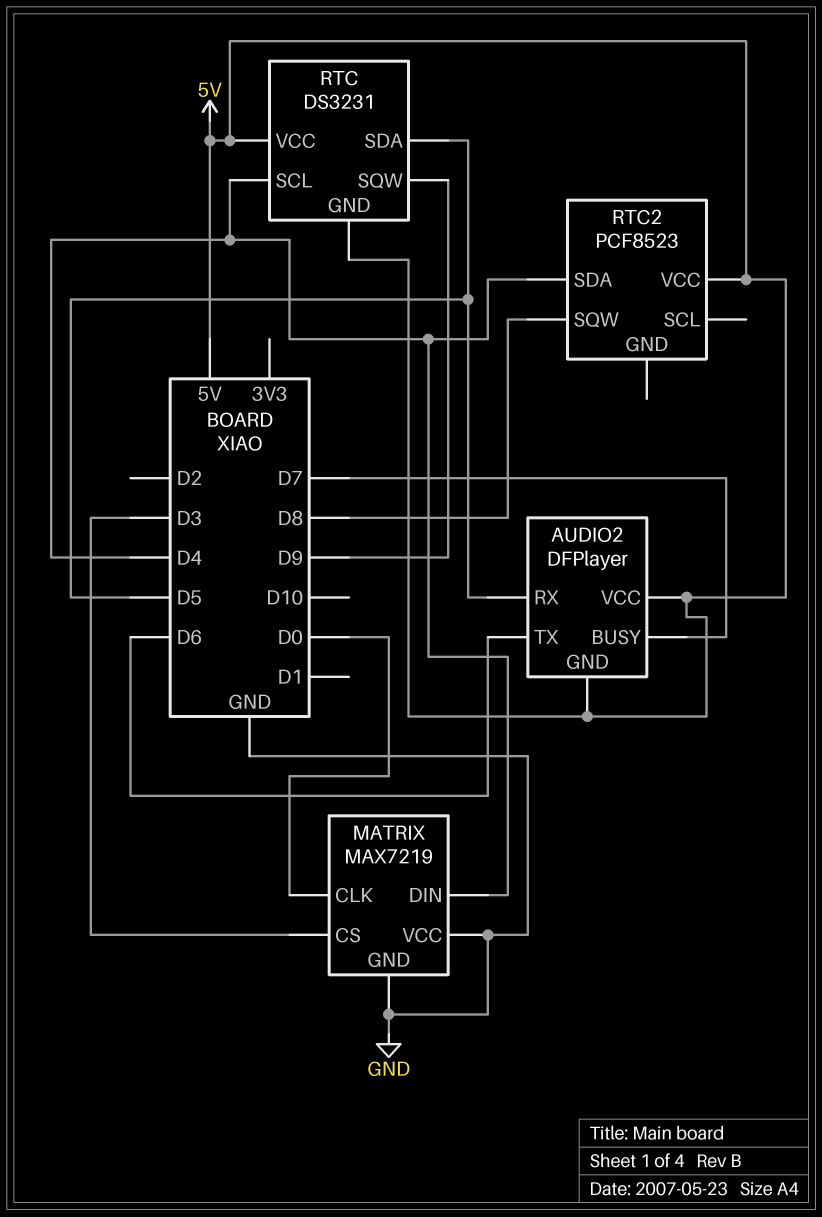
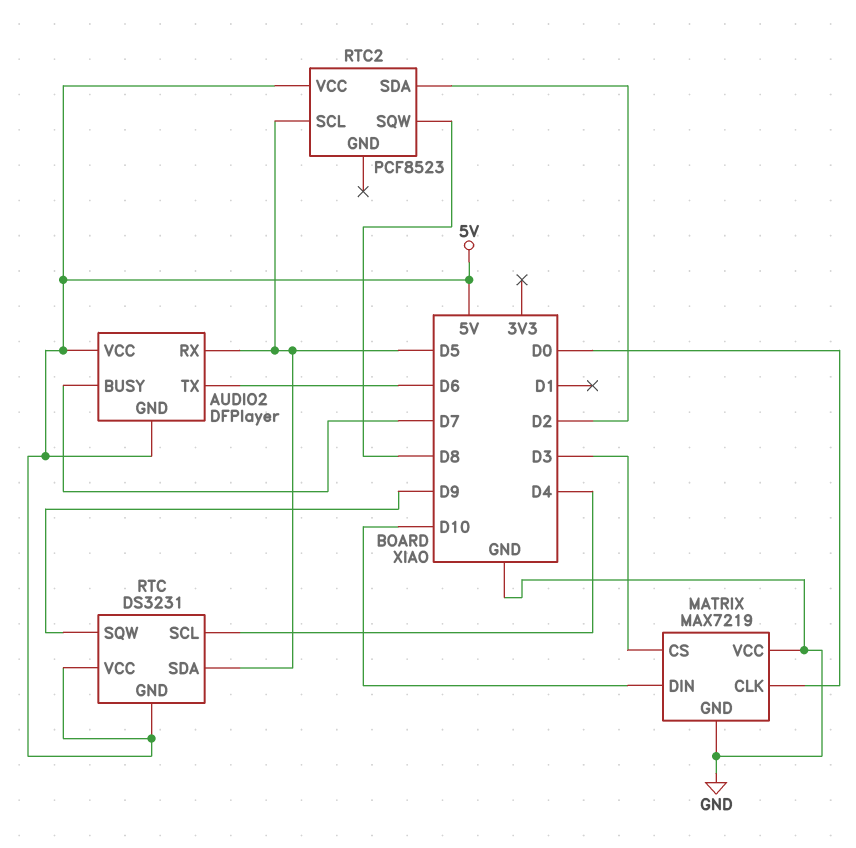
MATRIX pin DIN: D4 -> D10
RTC2 pin SCL: none -> D5
RTC2 pin SDA: D4 -> D2

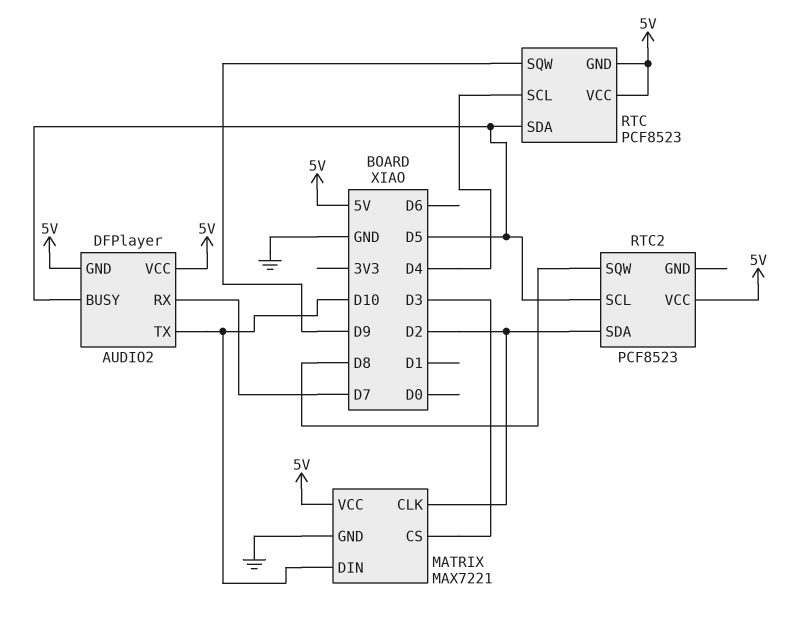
AUDIO2 pin BUSY: D7 -> D5
AUDIO2 pin RX: D5 -> D7
AUDIO2 pin TX: D6 -> D10
MATRIX: MAX7219 -> MAX7221
MATRIX pin CLK: D0 -> D2
MATRIX pin VCC: GND -> 5V
RTC: DS3231 -> PCF8523

